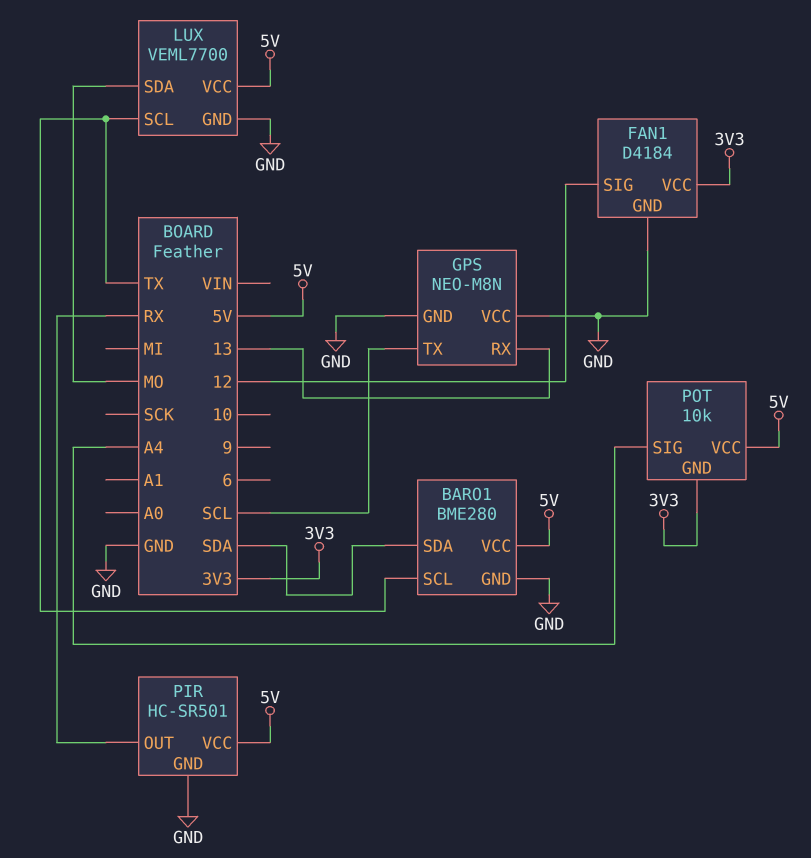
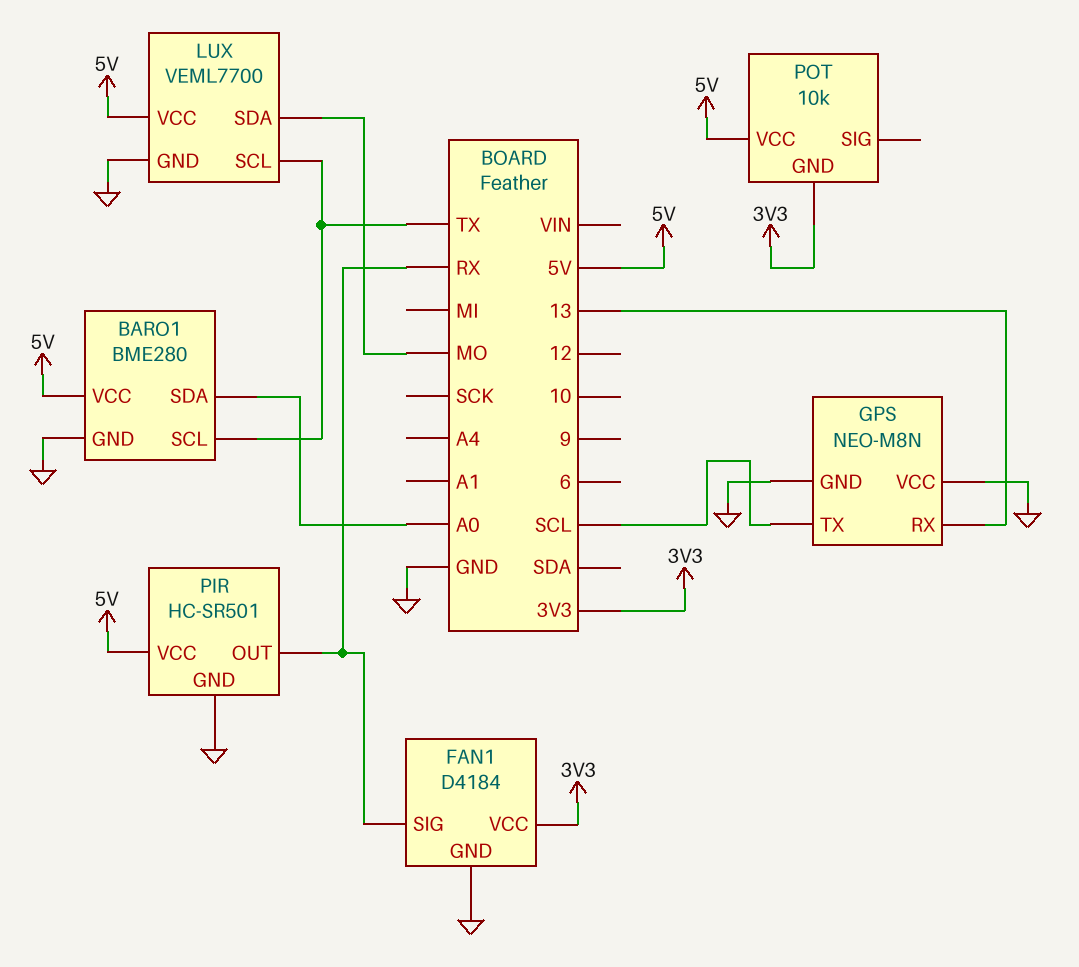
BARO1 pin SDA: SDA -> A0
FAN1 pin SIG: 12 -> RX
POT pin SIG: A4 -> none

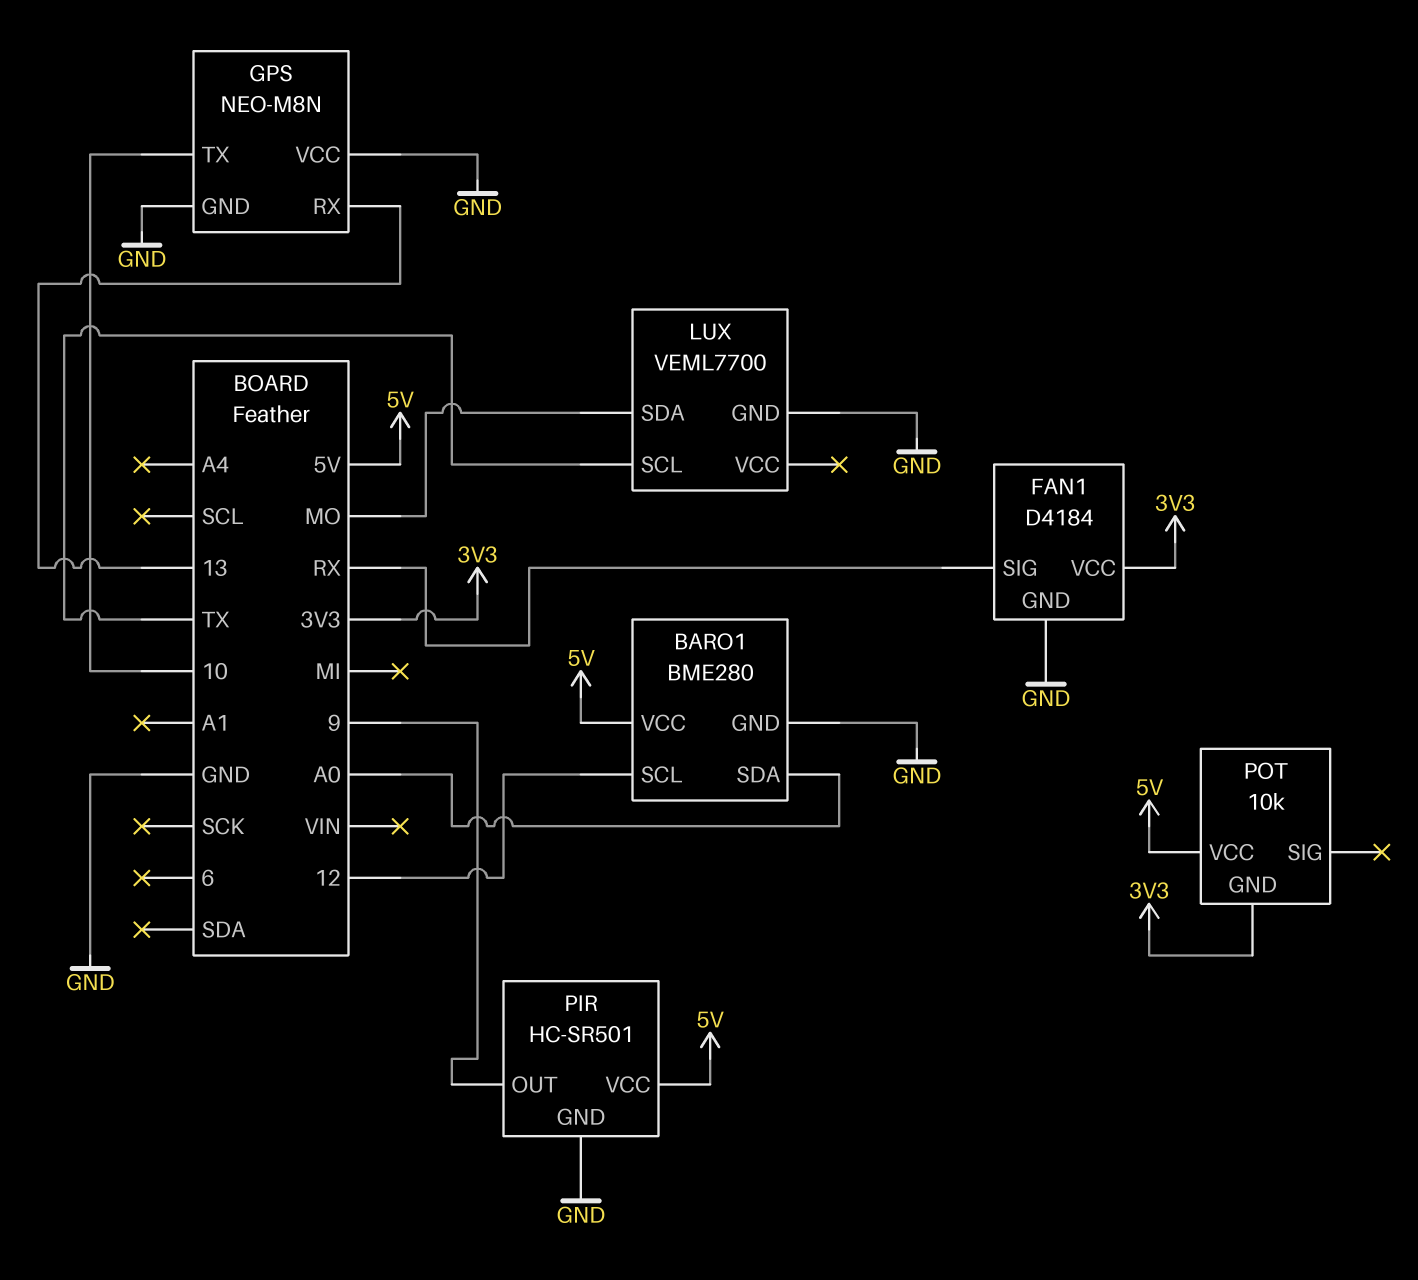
BARO1 pin SCL: TX -> 12
GPS pin TX: SCL -> 10
LUX pin VCC: 5V -> none
PIR pin OUT: RX -> 9

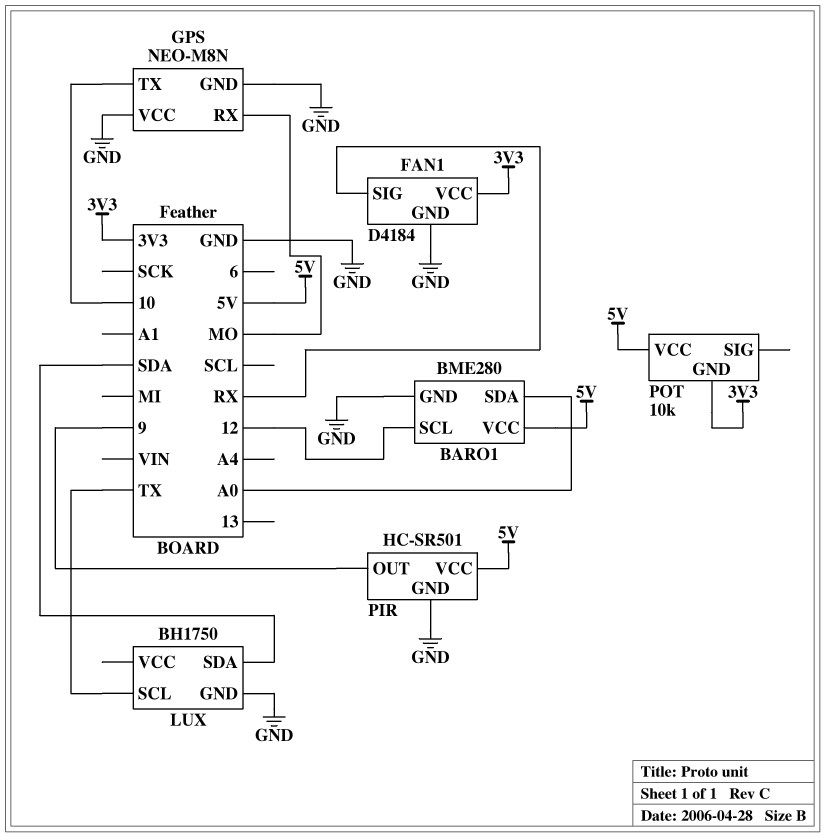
GPS pin RX: 13 -> MO
LUX: VEML7700 -> BH1750
LUX pin SDA: MO -> SDA

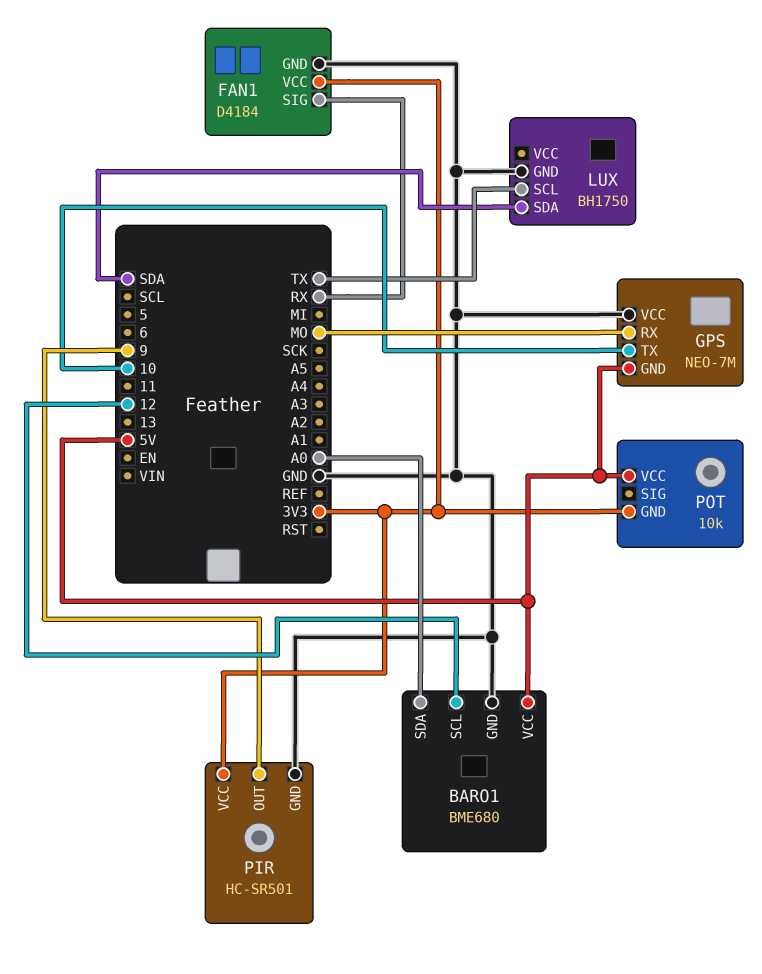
BARO1: BME280 -> BME680
GPS: NEO-M8N -> NEO-7M
GPS pin GND: GND -> 5V
PIR pin VCC: 5V -> 3V3

